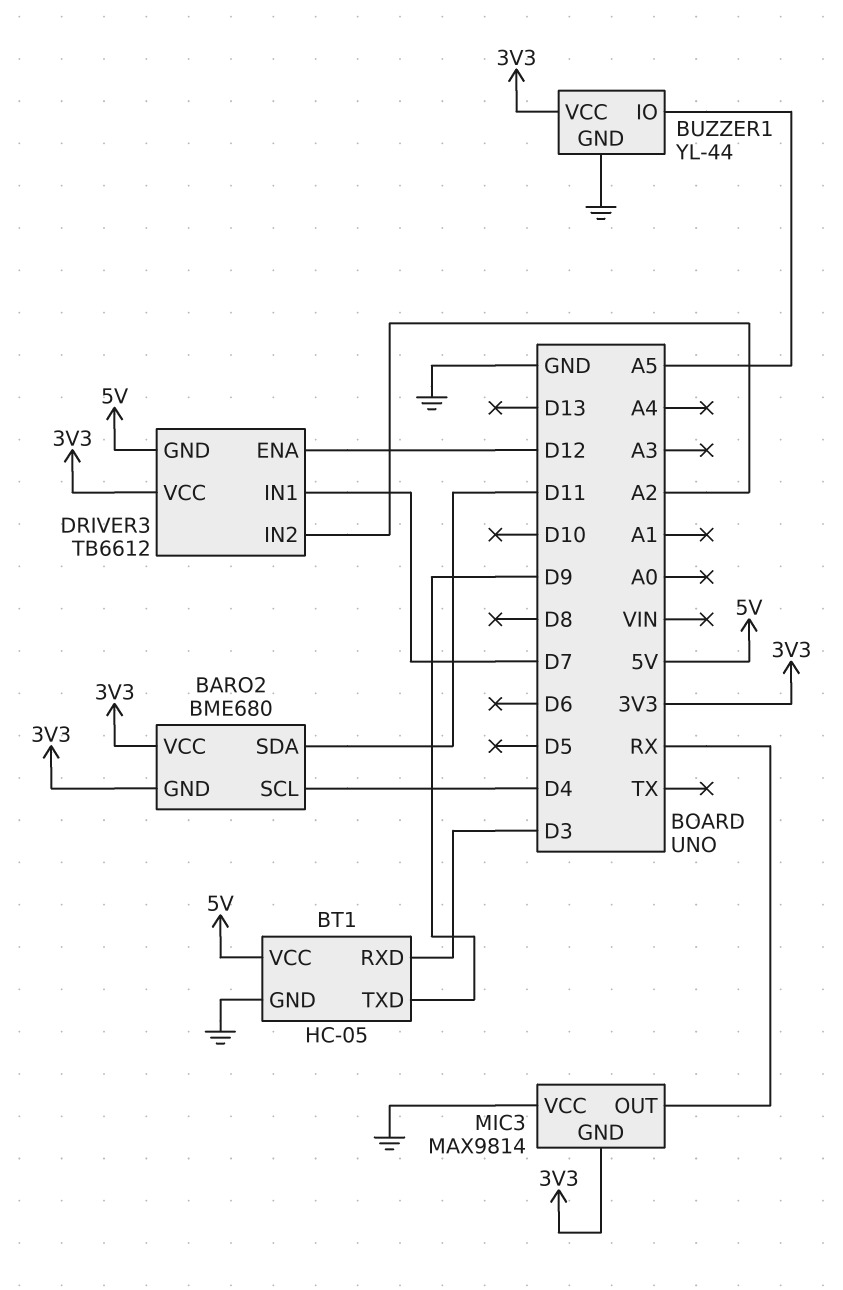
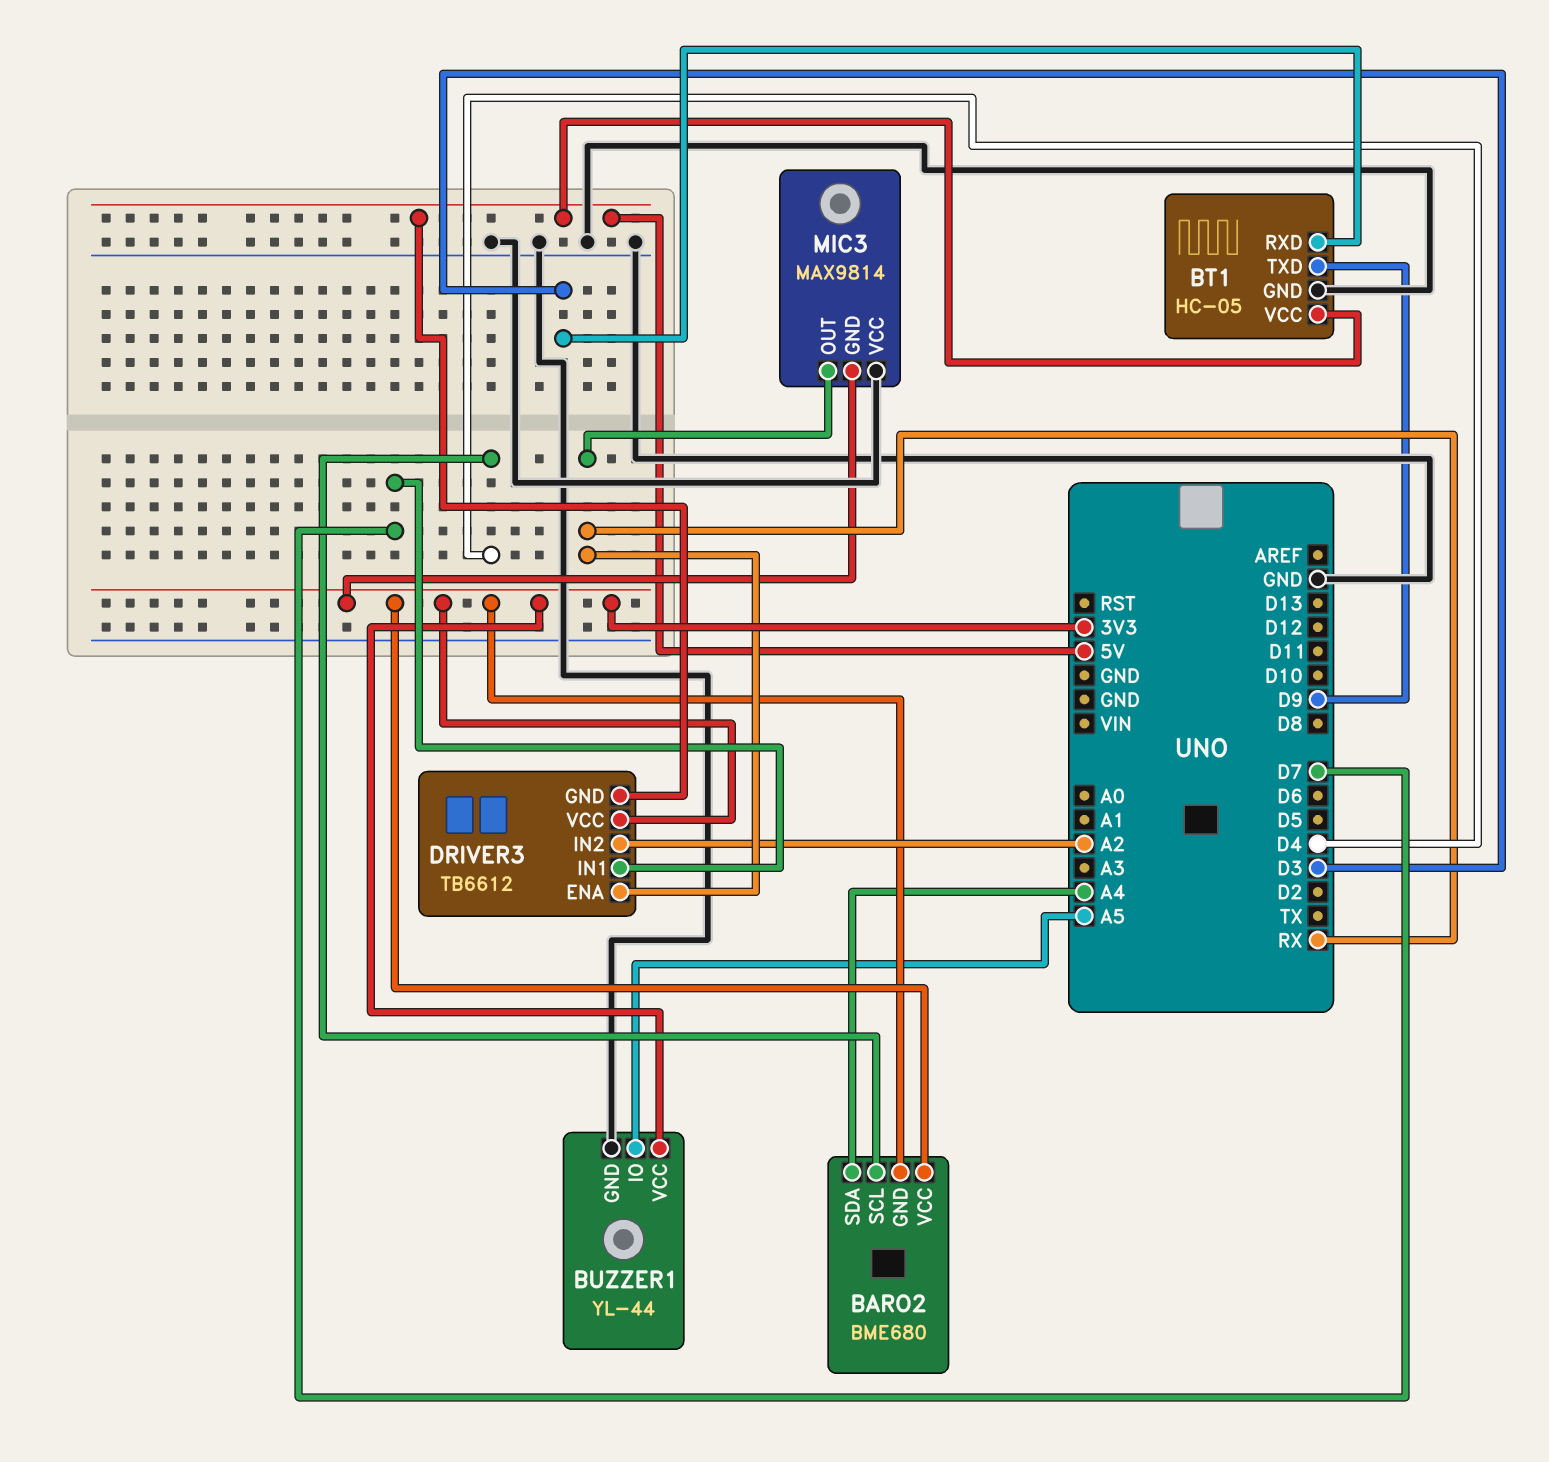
BARO2 pin SDA: D11 -> A4
DRIVER3 pin ENA: D12 -> RX

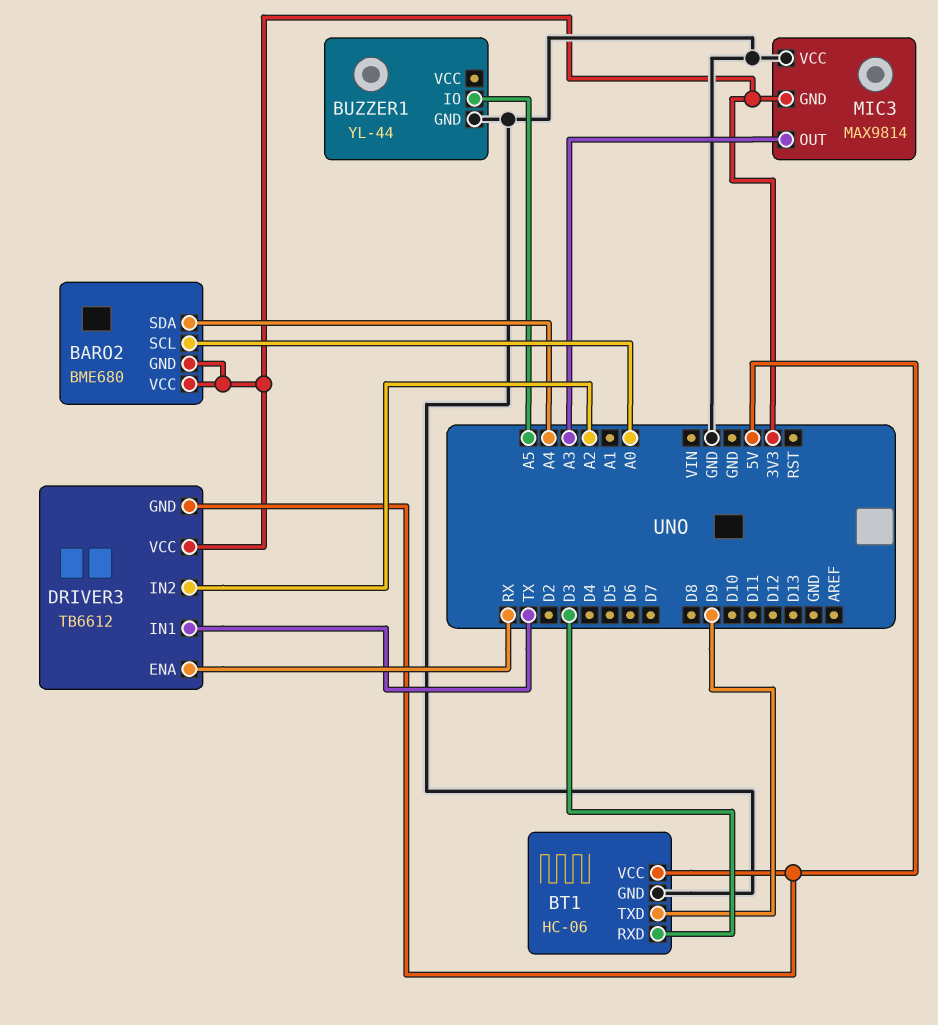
BARO2 pin SCL: D4 -> A0
BT1: HC-05 -> HC-06
BUZZER1 pin VCC: 3V3 -> none
DRIVER3 pin IN1: D7 -> TX
MIC3 pin OUT: RX -> A3

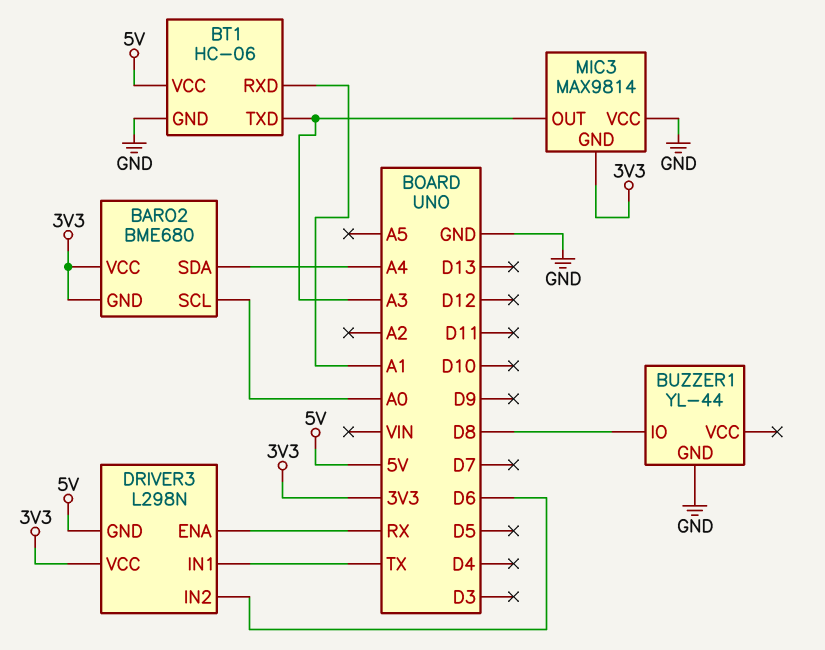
BT1 pin RXD: D3 -> A1
BT1 pin TXD: D9 -> A3
BUZZER1 pin IO: A5 -> D8
DRIVER3: TB6612 -> L298N
DRIVER3 pin IN2: A2 -> D6

